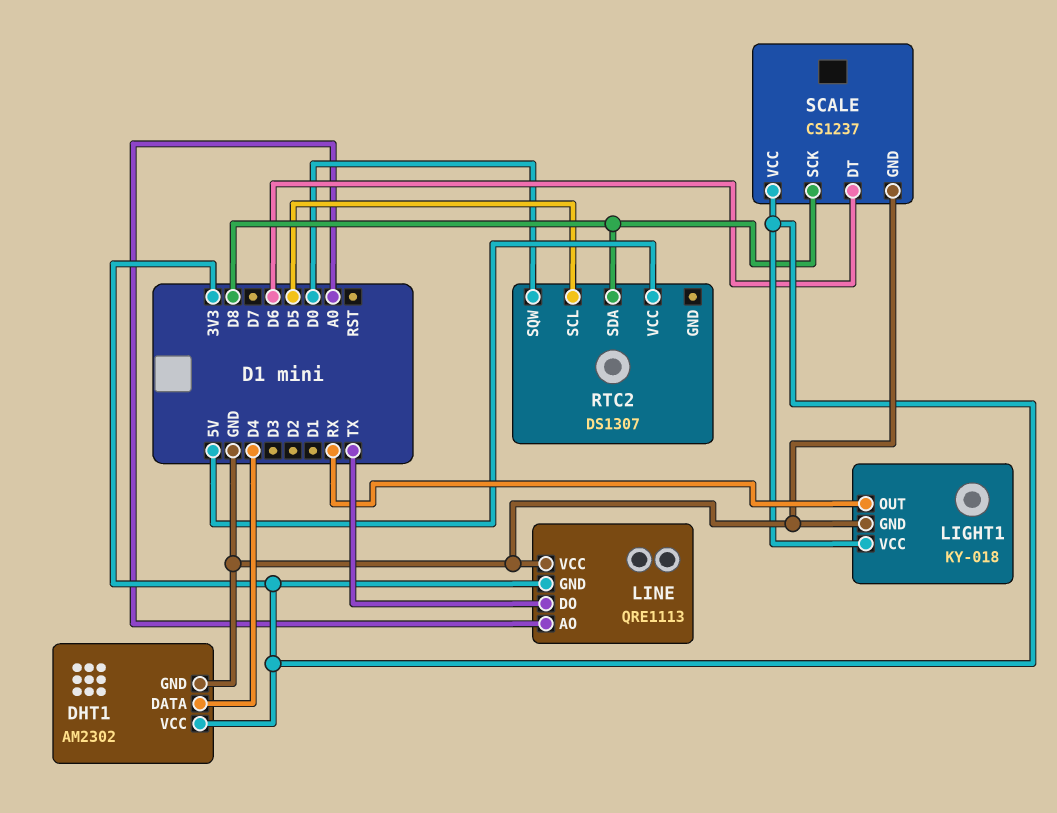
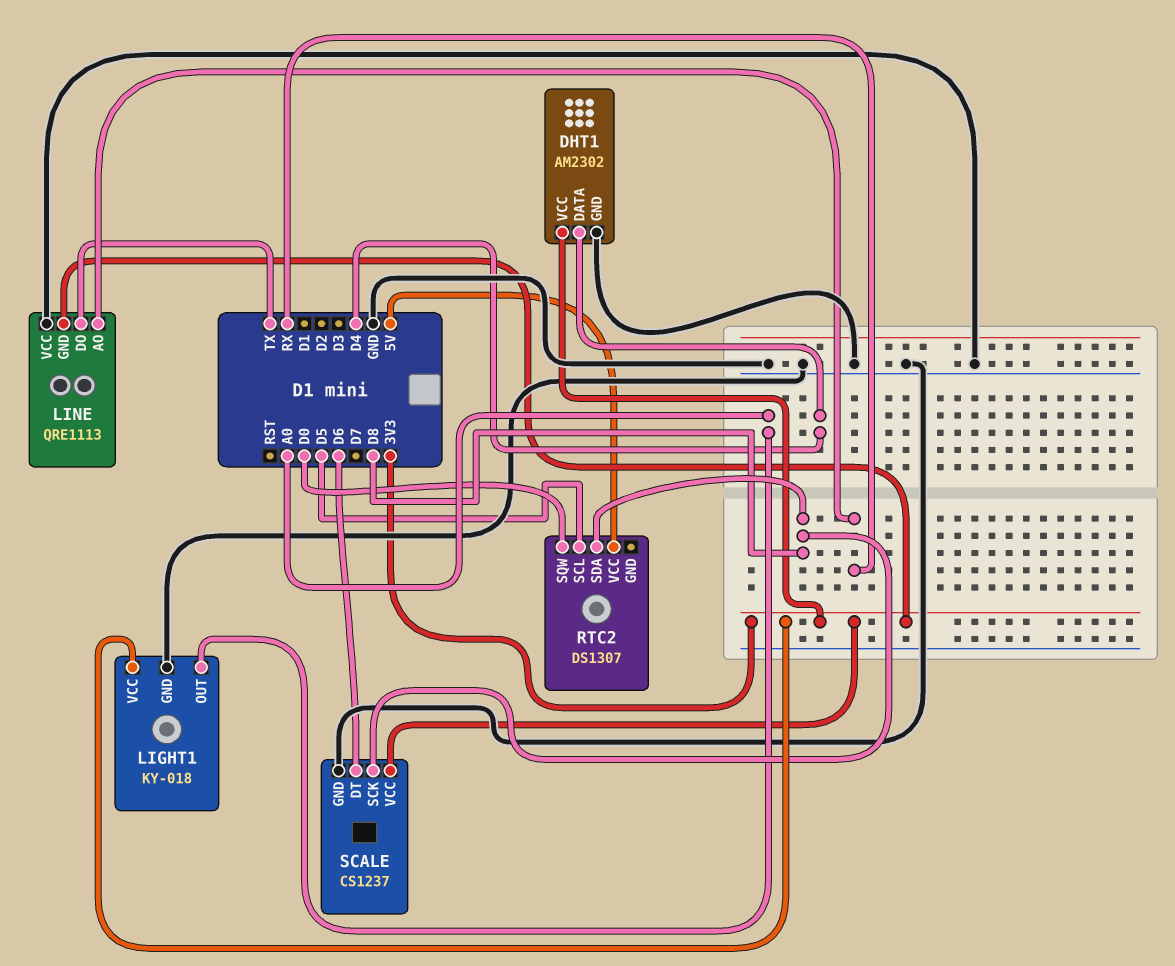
LIGHT1 pin OUT: RX -> A0
LINE pin AO: A0 -> RX

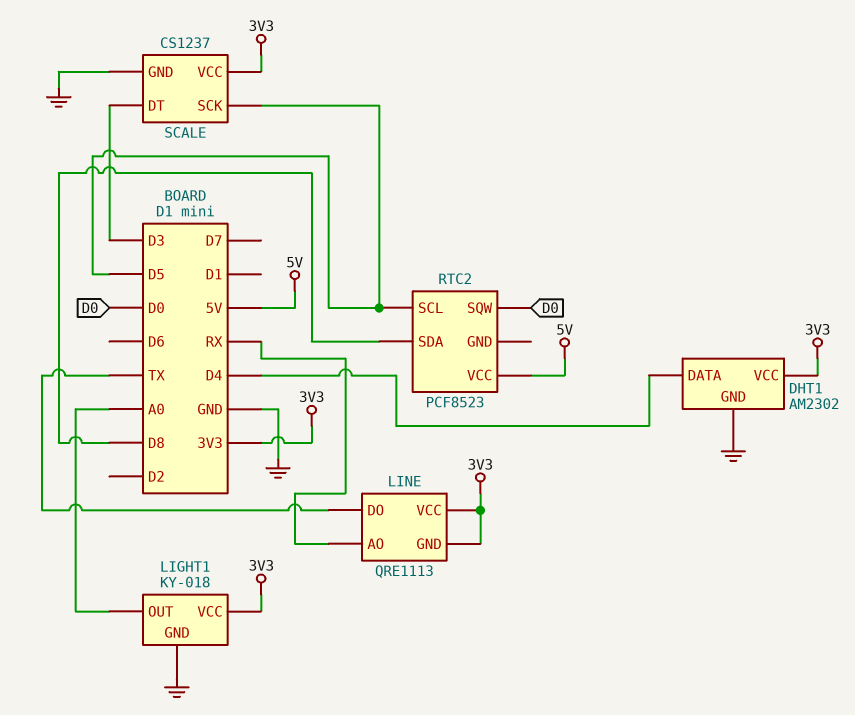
LINE pin VCC: GND -> 3V3
RTC2: DS1307 -> PCF8523
SCALE pin DT: D6 -> D3
SCALE pin SCK: D8 -> D5

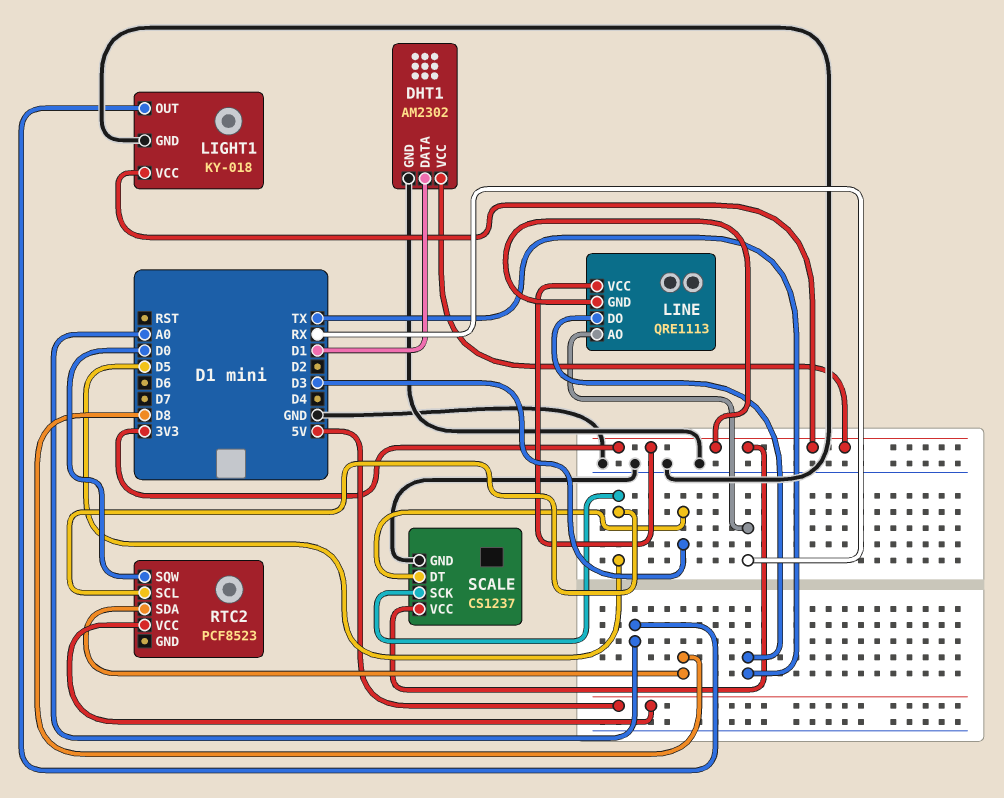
DHT1 pin DATA: D4 -> D1

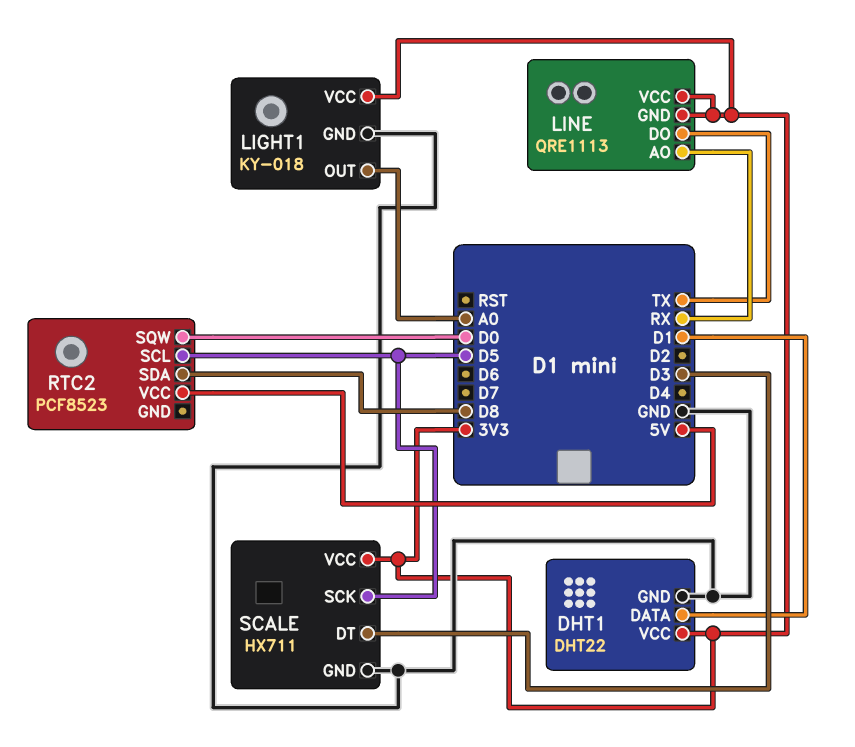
DHT1: AM2302 -> DHT22
SCALE: CS1237 -> HX711

